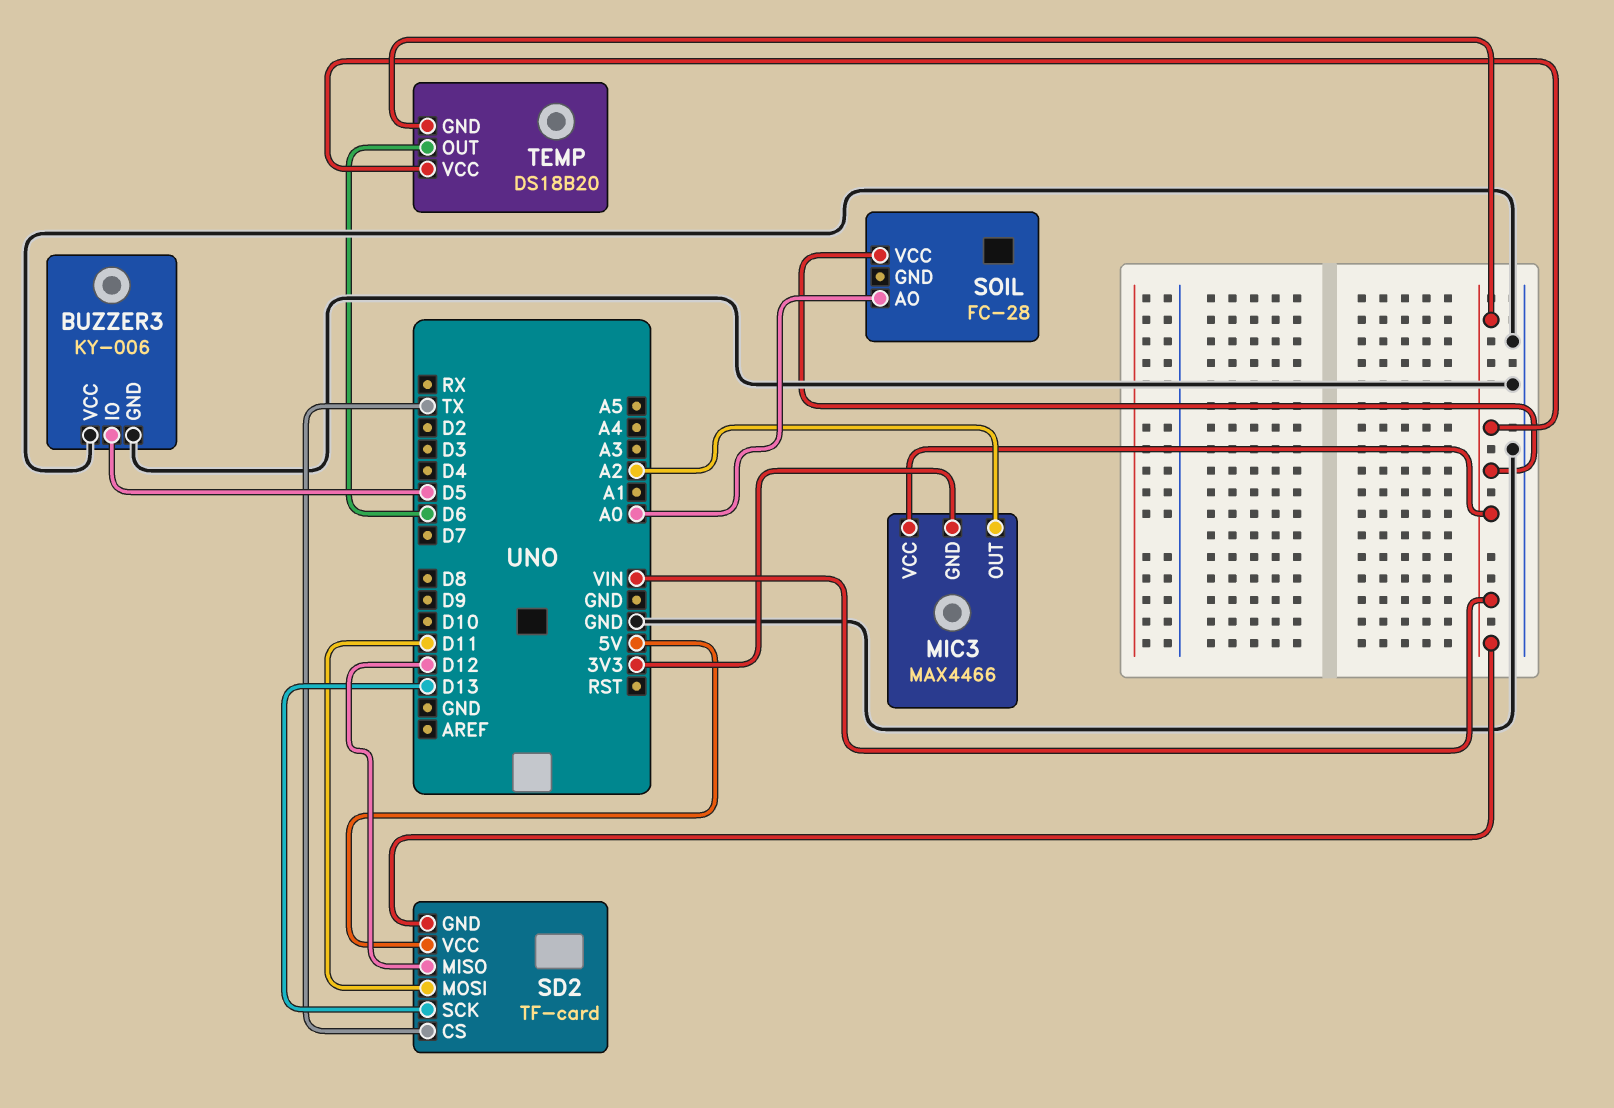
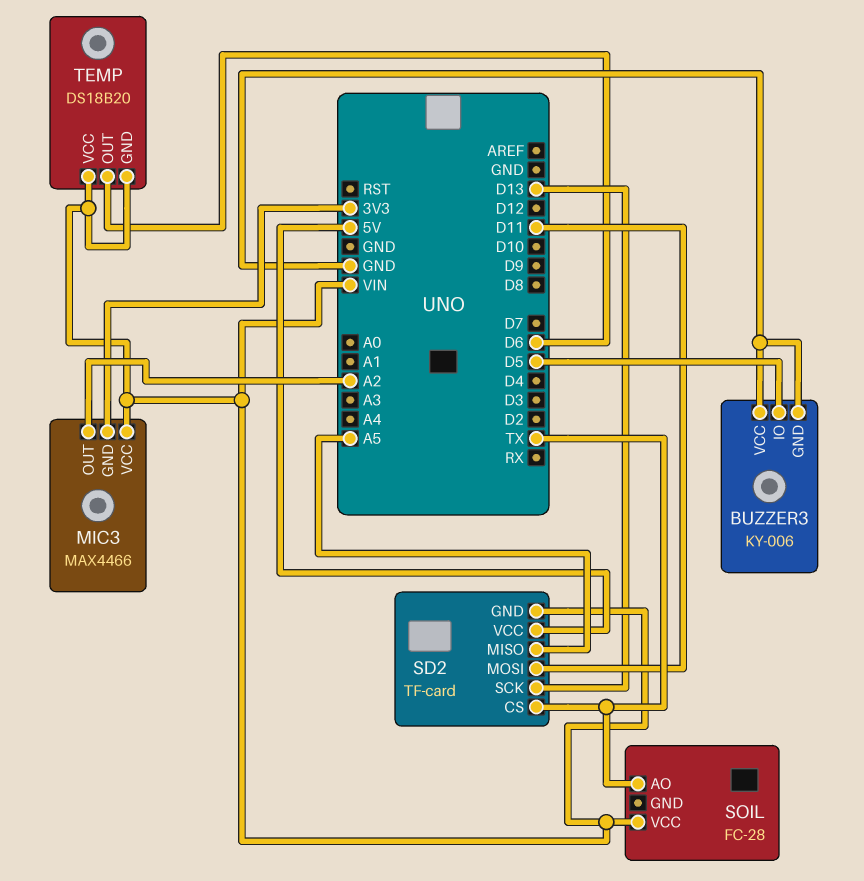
SD2 pin MISO: D12 -> A5
SOIL pin AO: A0 -> TX

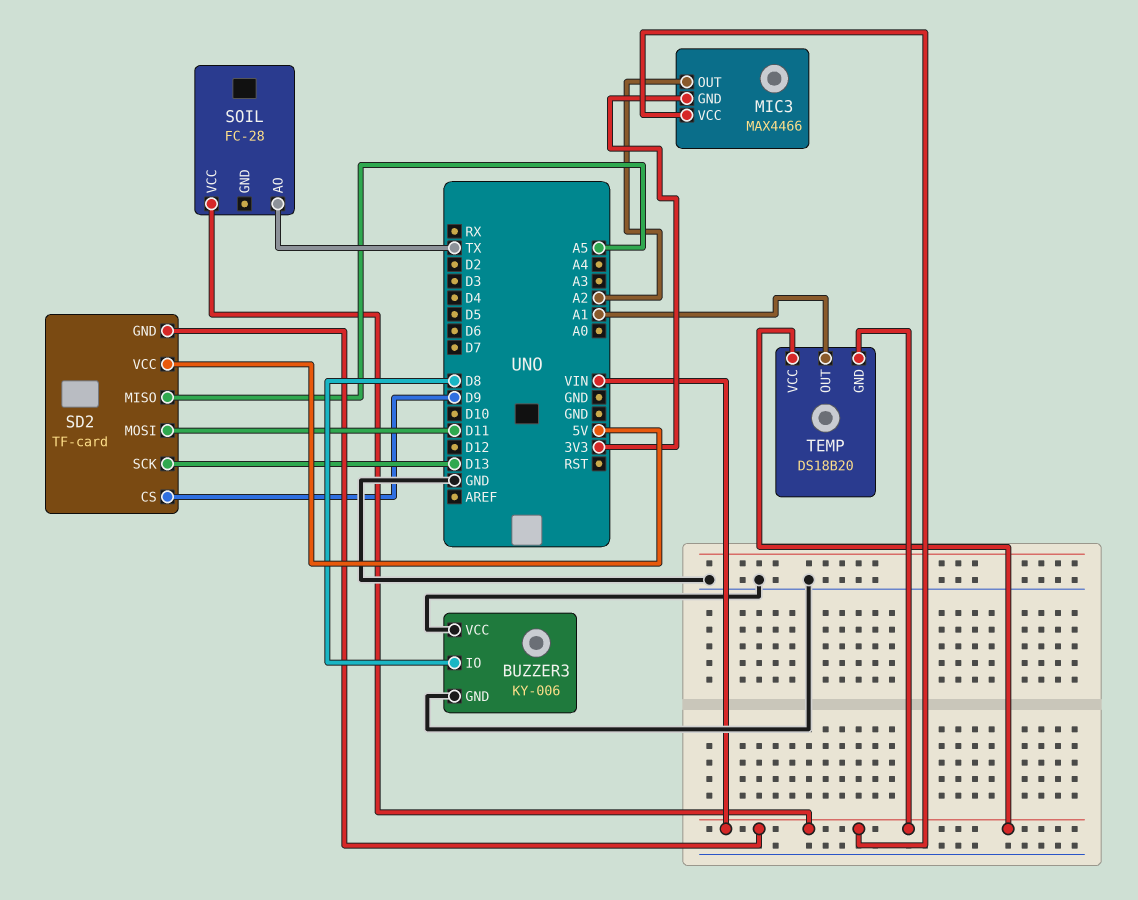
BUZZER3 pin IO: D5 -> D8
SD2 pin CS: TX -> D9
TEMP pin OUT: D6 -> A1

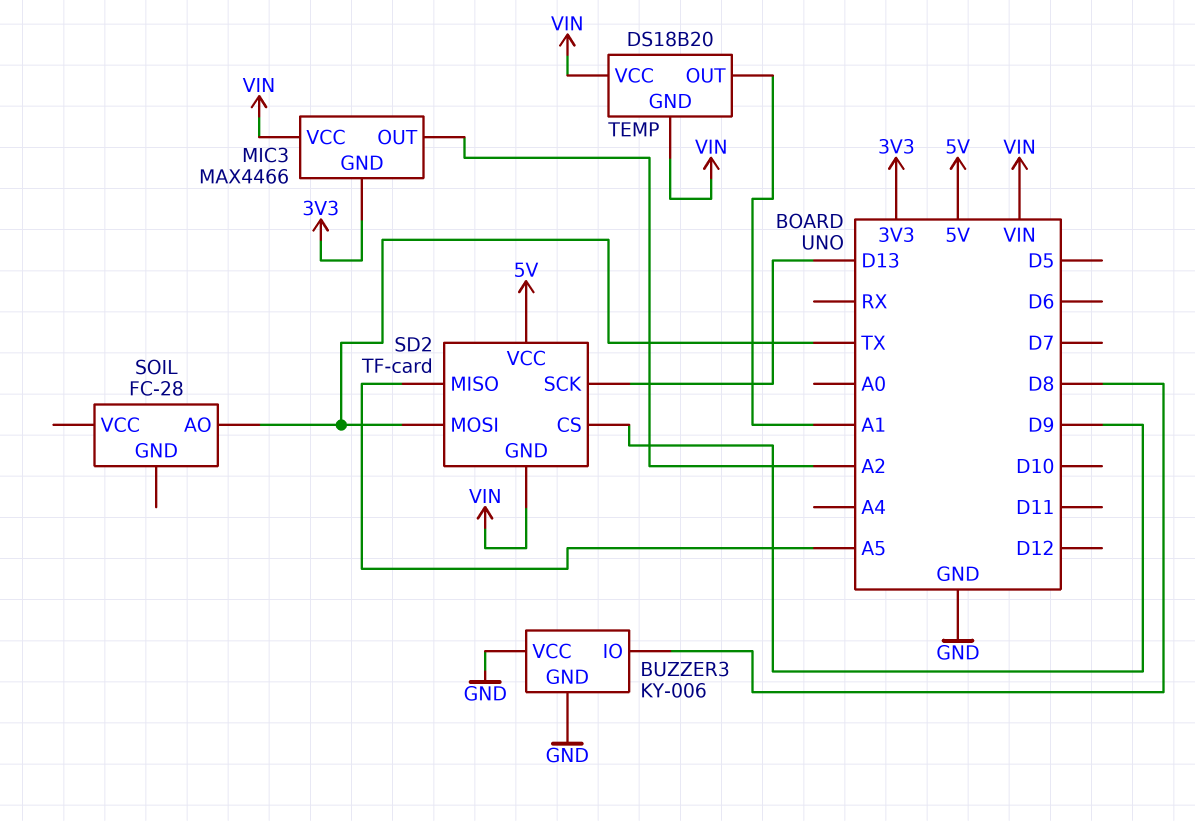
SD2 pin MOSI: D11 -> TX
SOIL pin VCC: VIN -> none

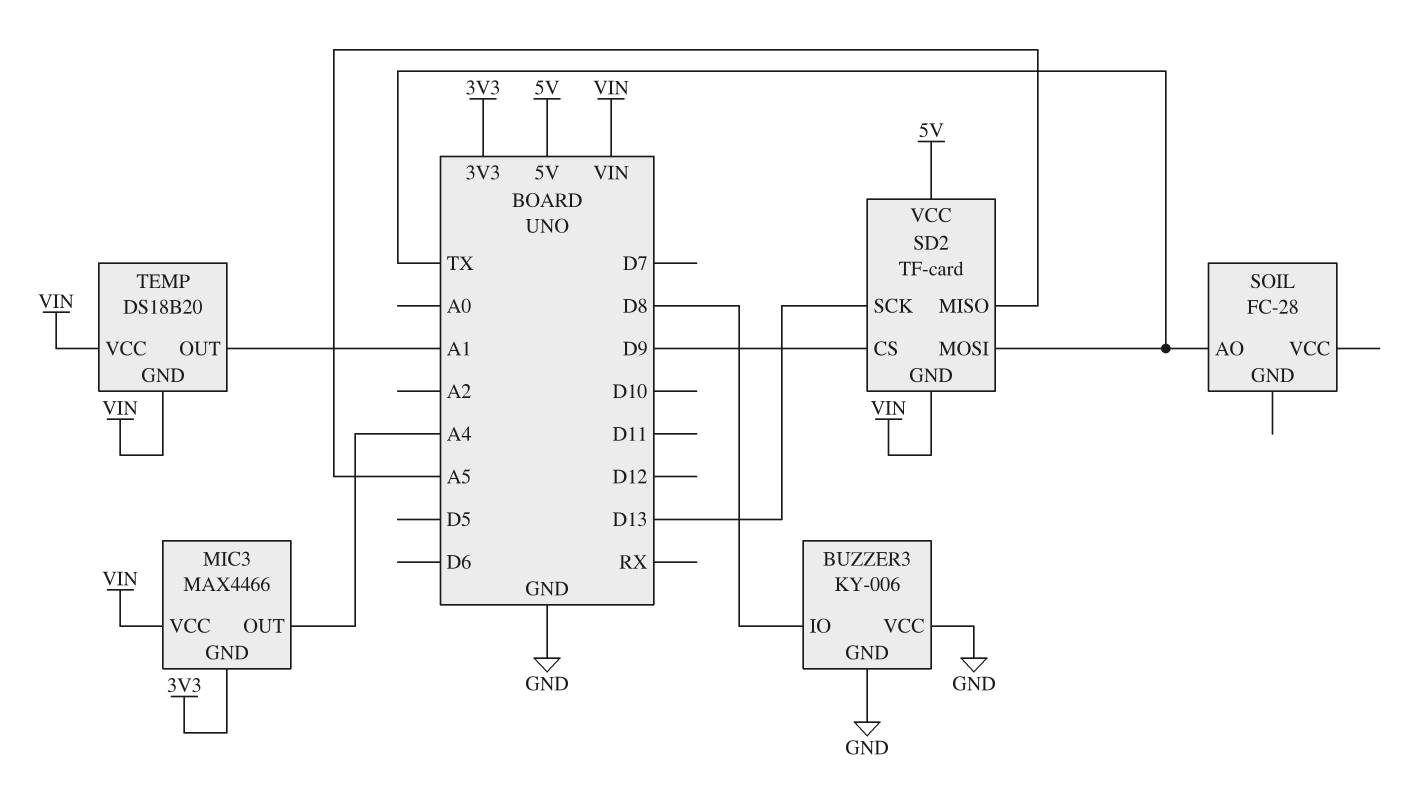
MIC3 pin OUT: A2 -> A4

